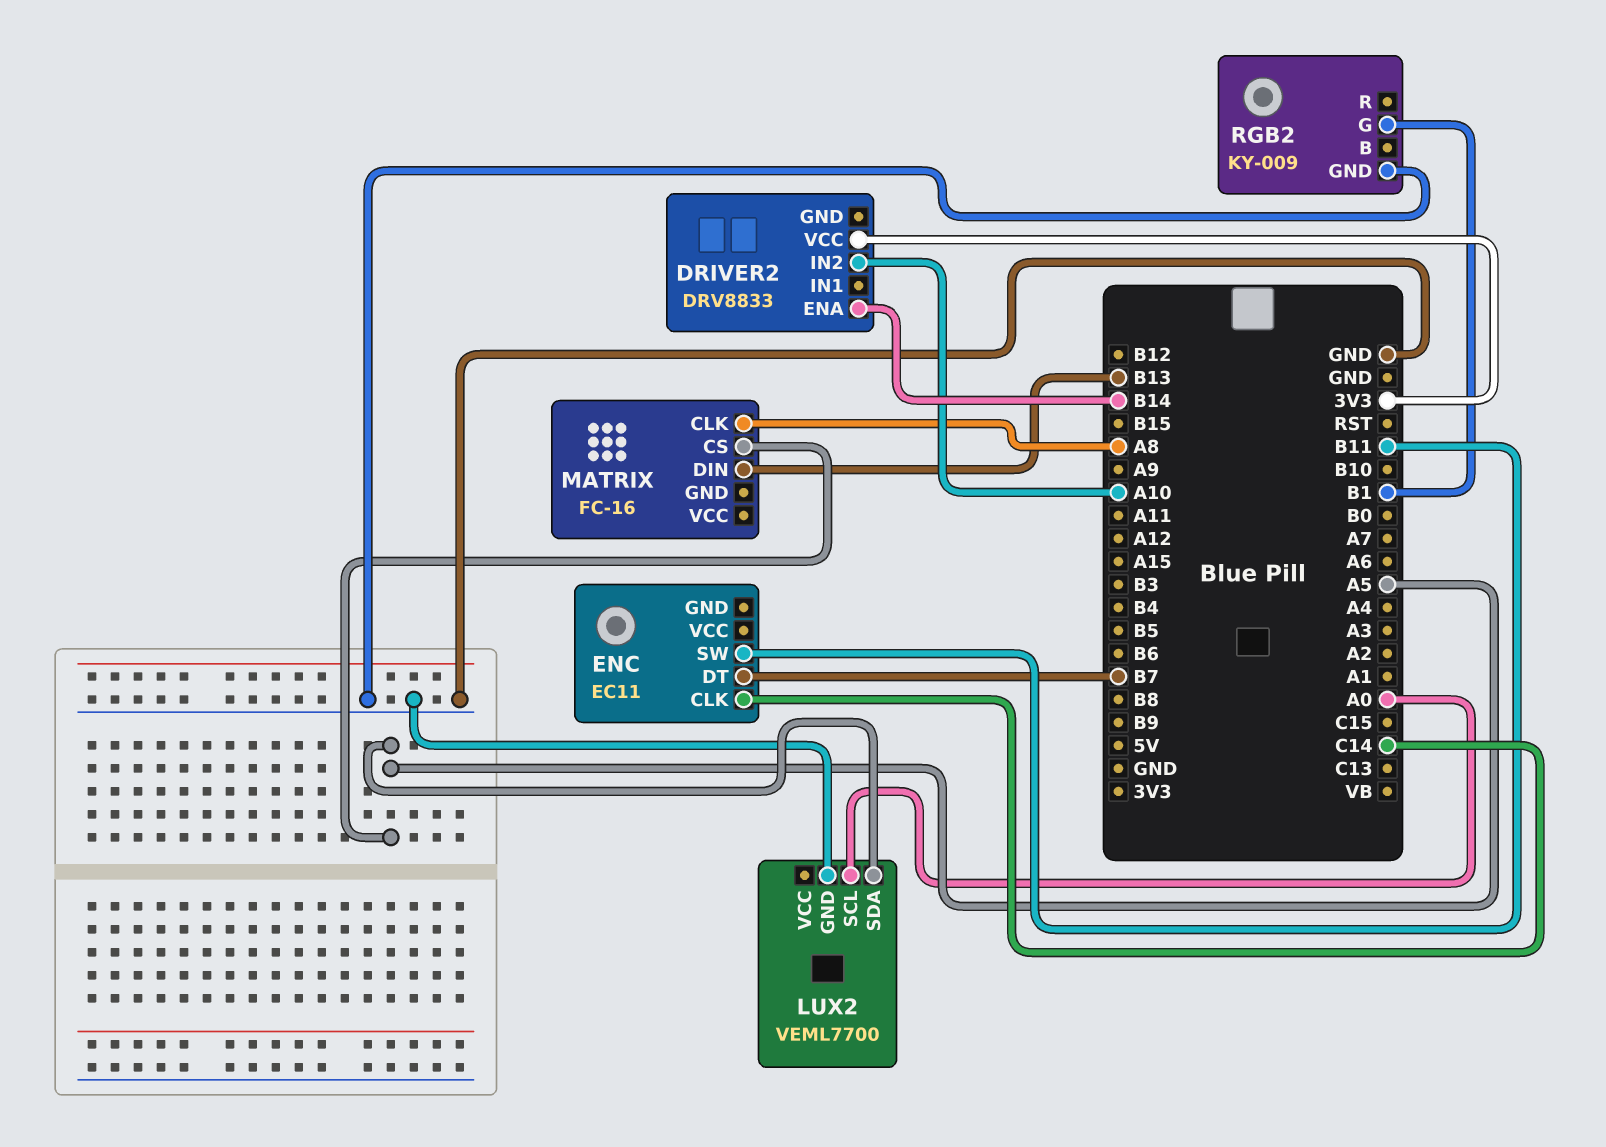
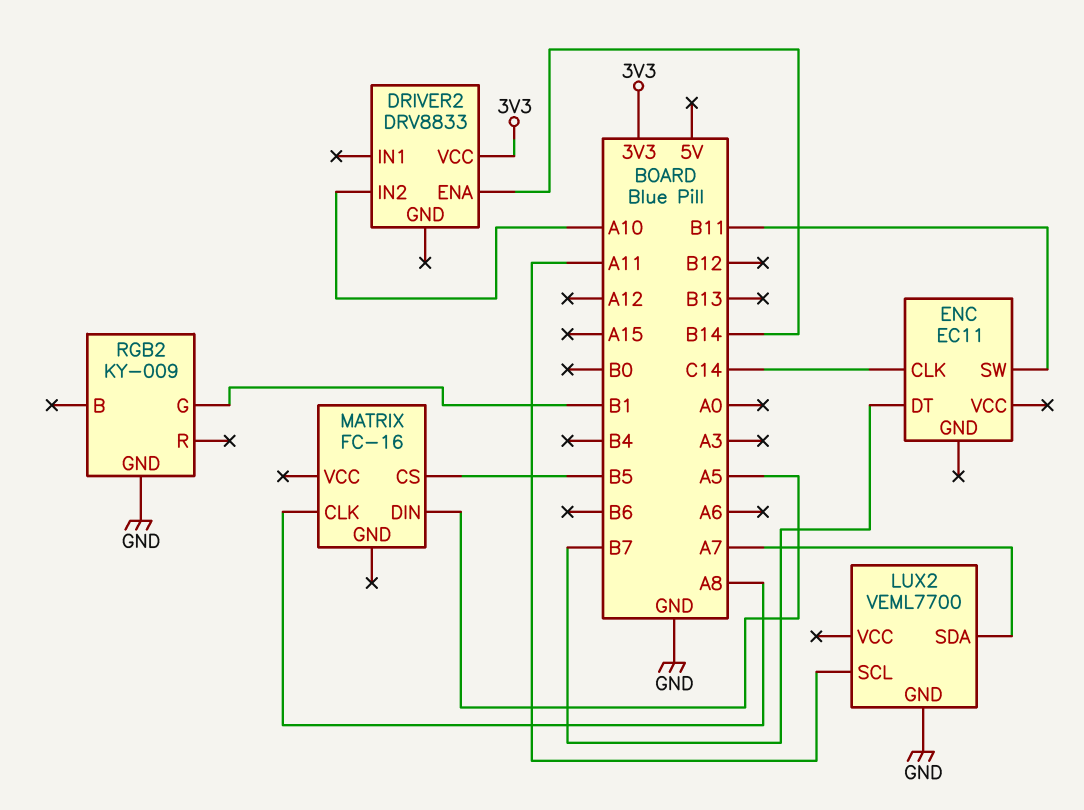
LUX2 pin SCL: A0 -> A11
LUX2 pin SDA: A5 -> A7
MATRIX pin CS: A5 -> B5
MATRIX pin DIN: B13 -> A5

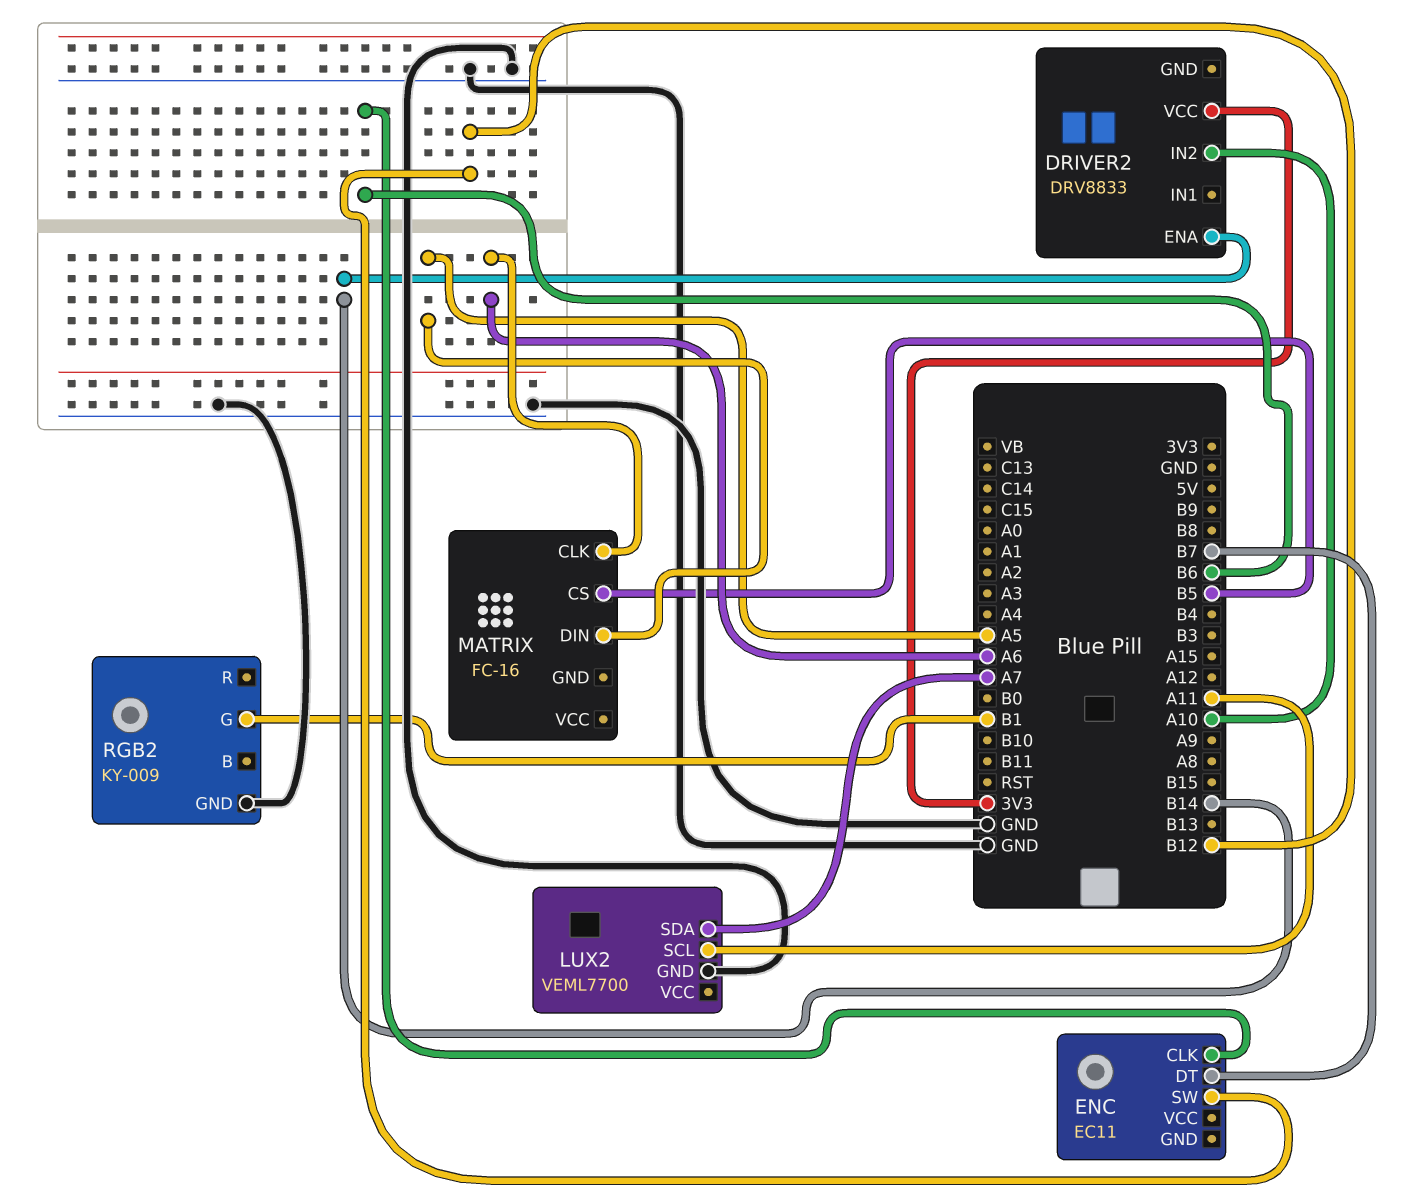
ENC pin CLK: C14 -> B6
ENC pin SW: B11 -> B12
MATRIX pin CLK: A8 -> A6

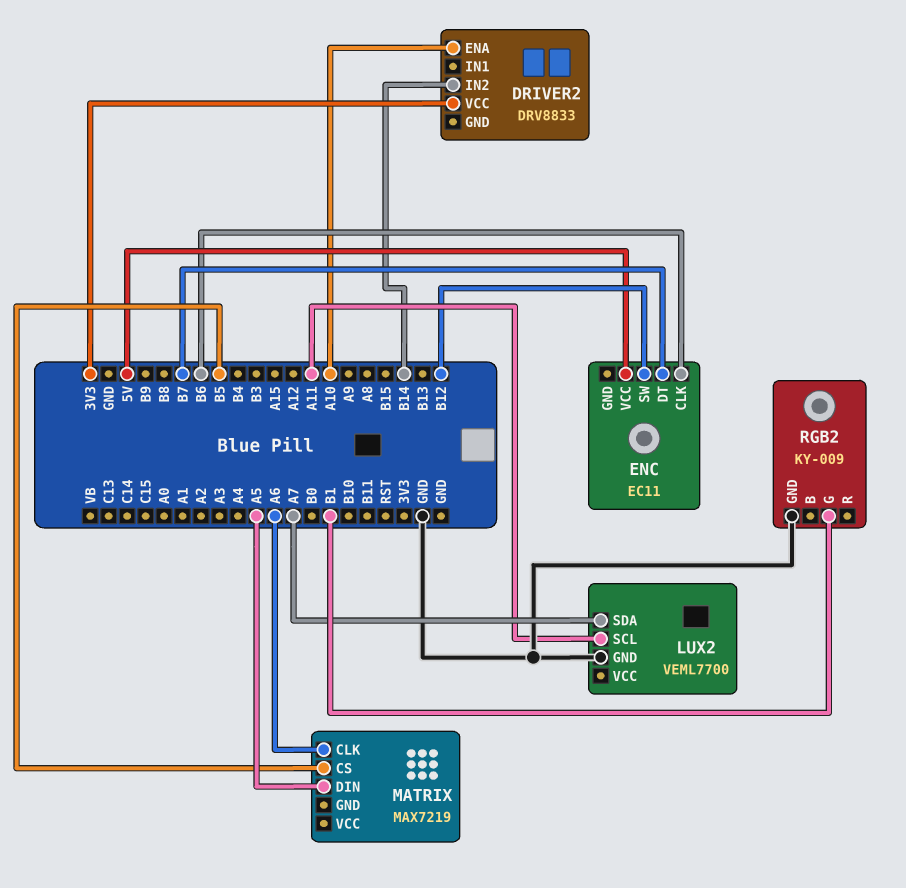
DRIVER2 pin ENA: B14 -> A10
DRIVER2 pin IN2: A10 -> B14
ENC pin VCC: none -> 5V
MATRIX: FC-16 -> MAX7219

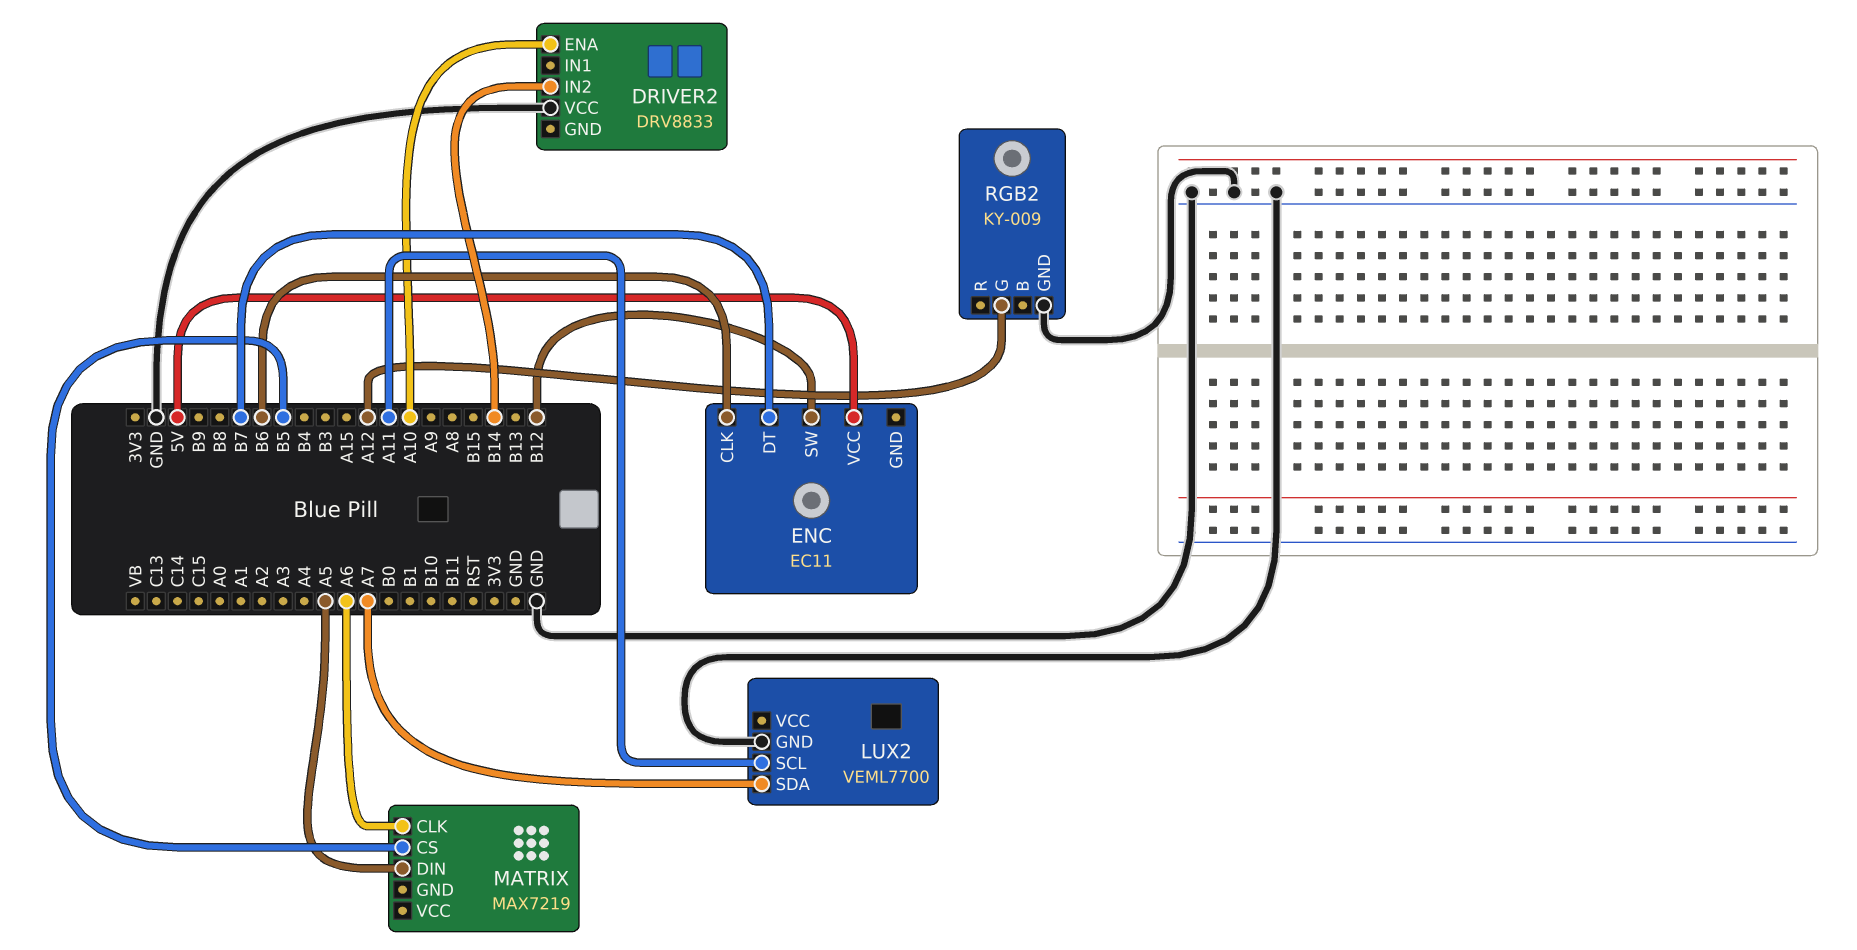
DRIVER2 pin VCC: 3V3 -> GND
RGB2 pin G: B1 -> A12

